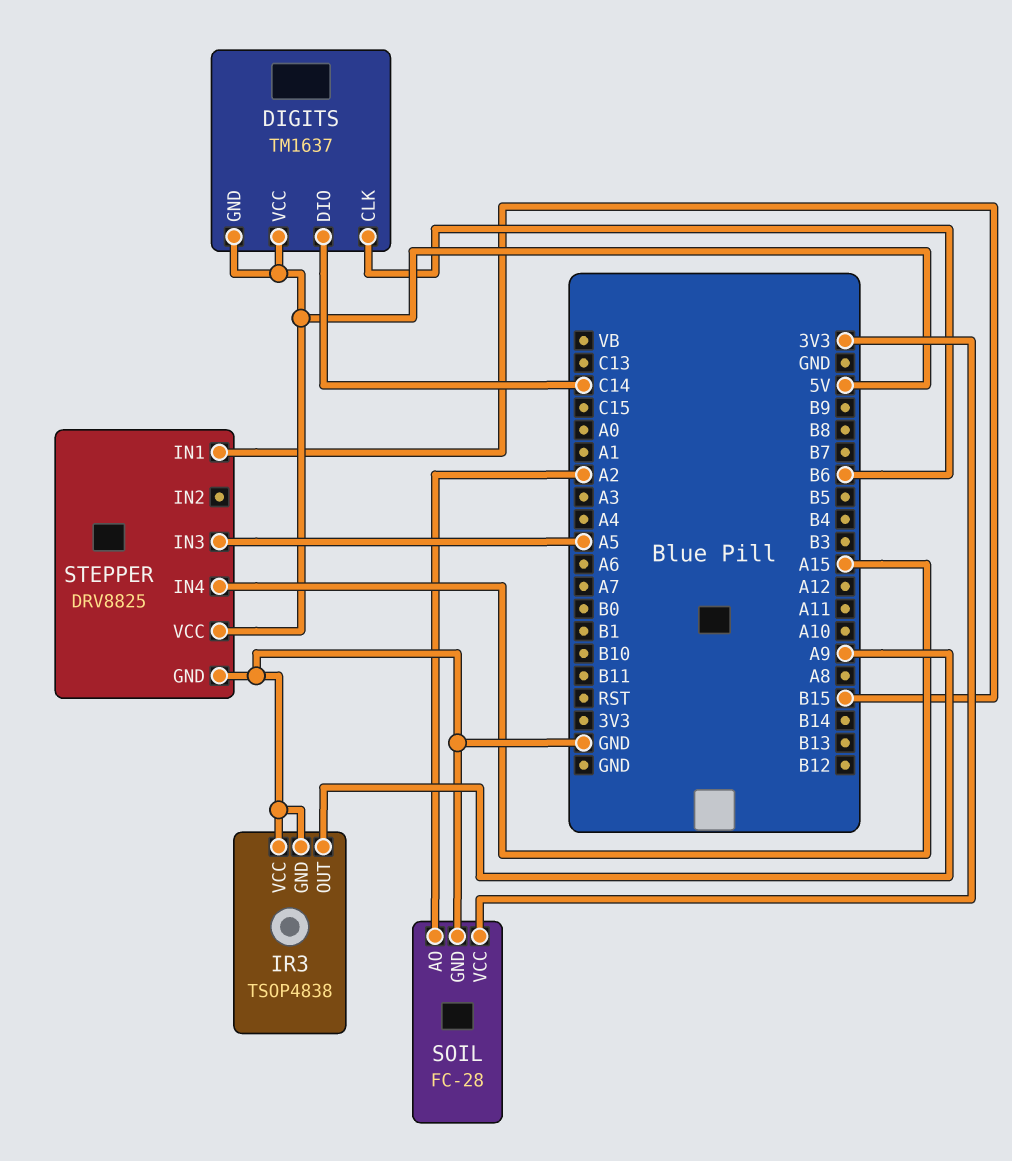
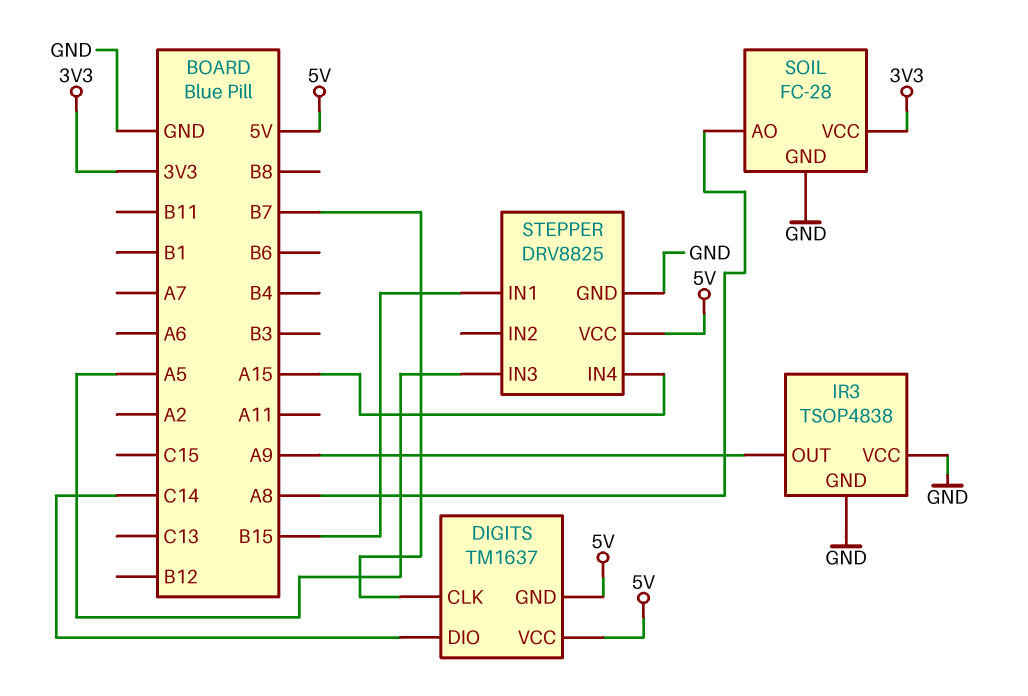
DIGITS pin CLK: B6 -> B7
SOIL pin AO: A2 -> A8

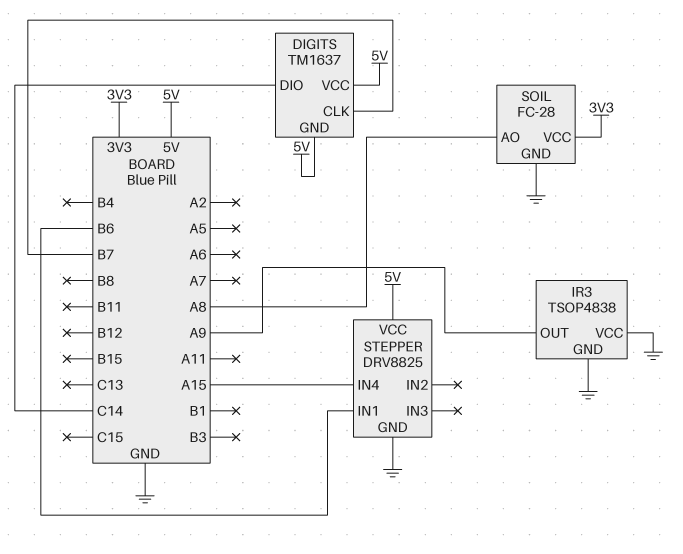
STEPPER pin IN1: B15 -> B6
STEPPER pin IN3: A5 -> none

